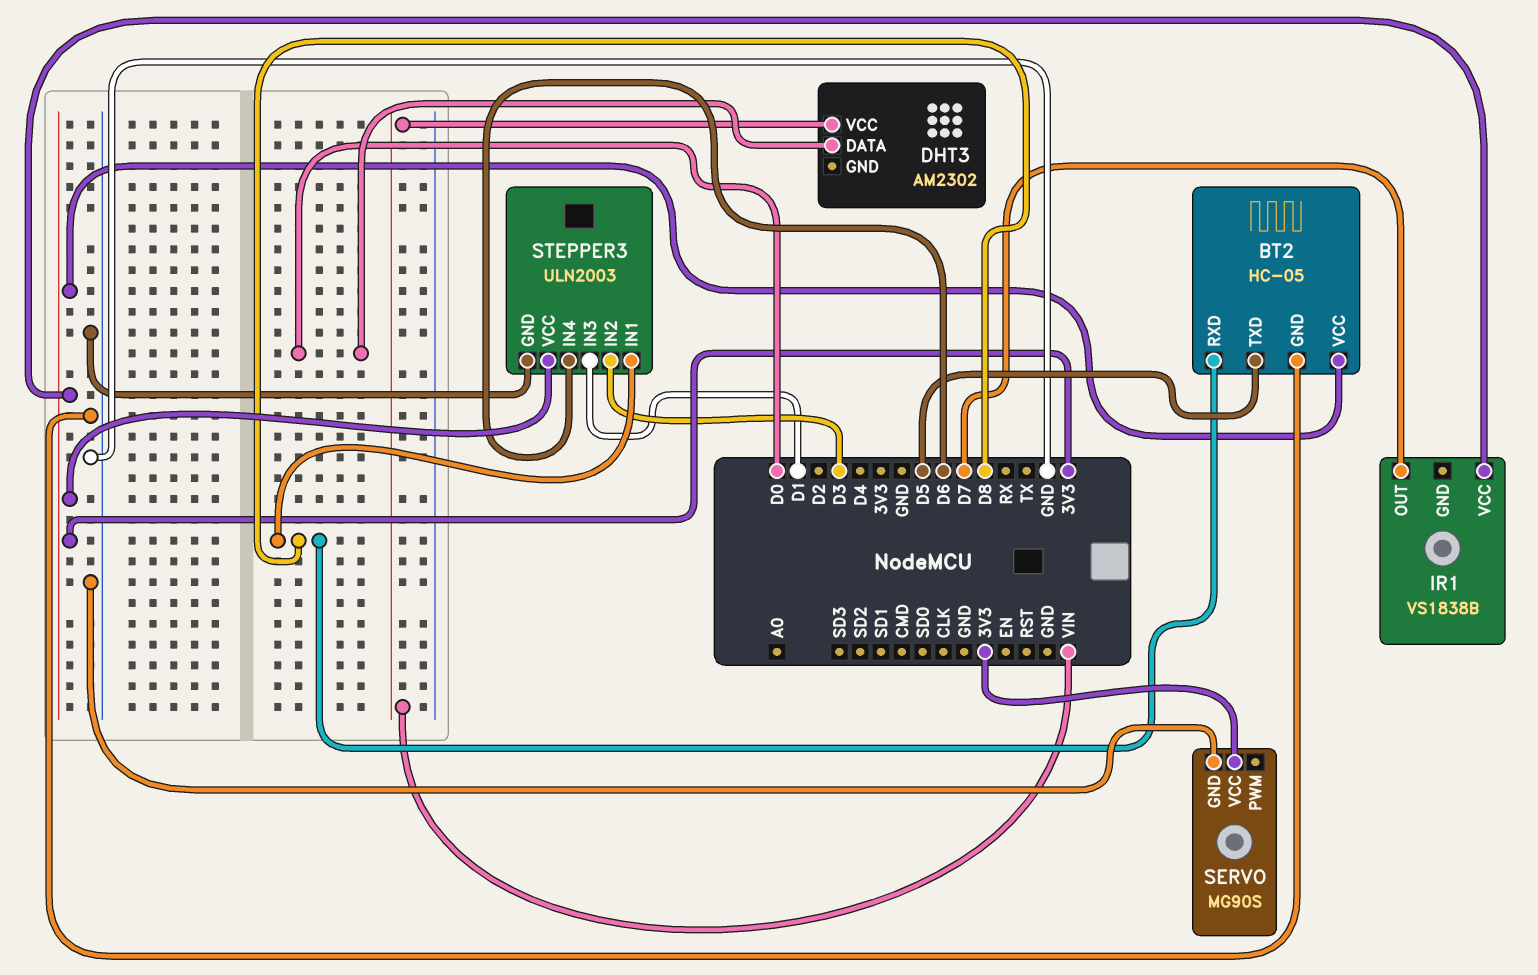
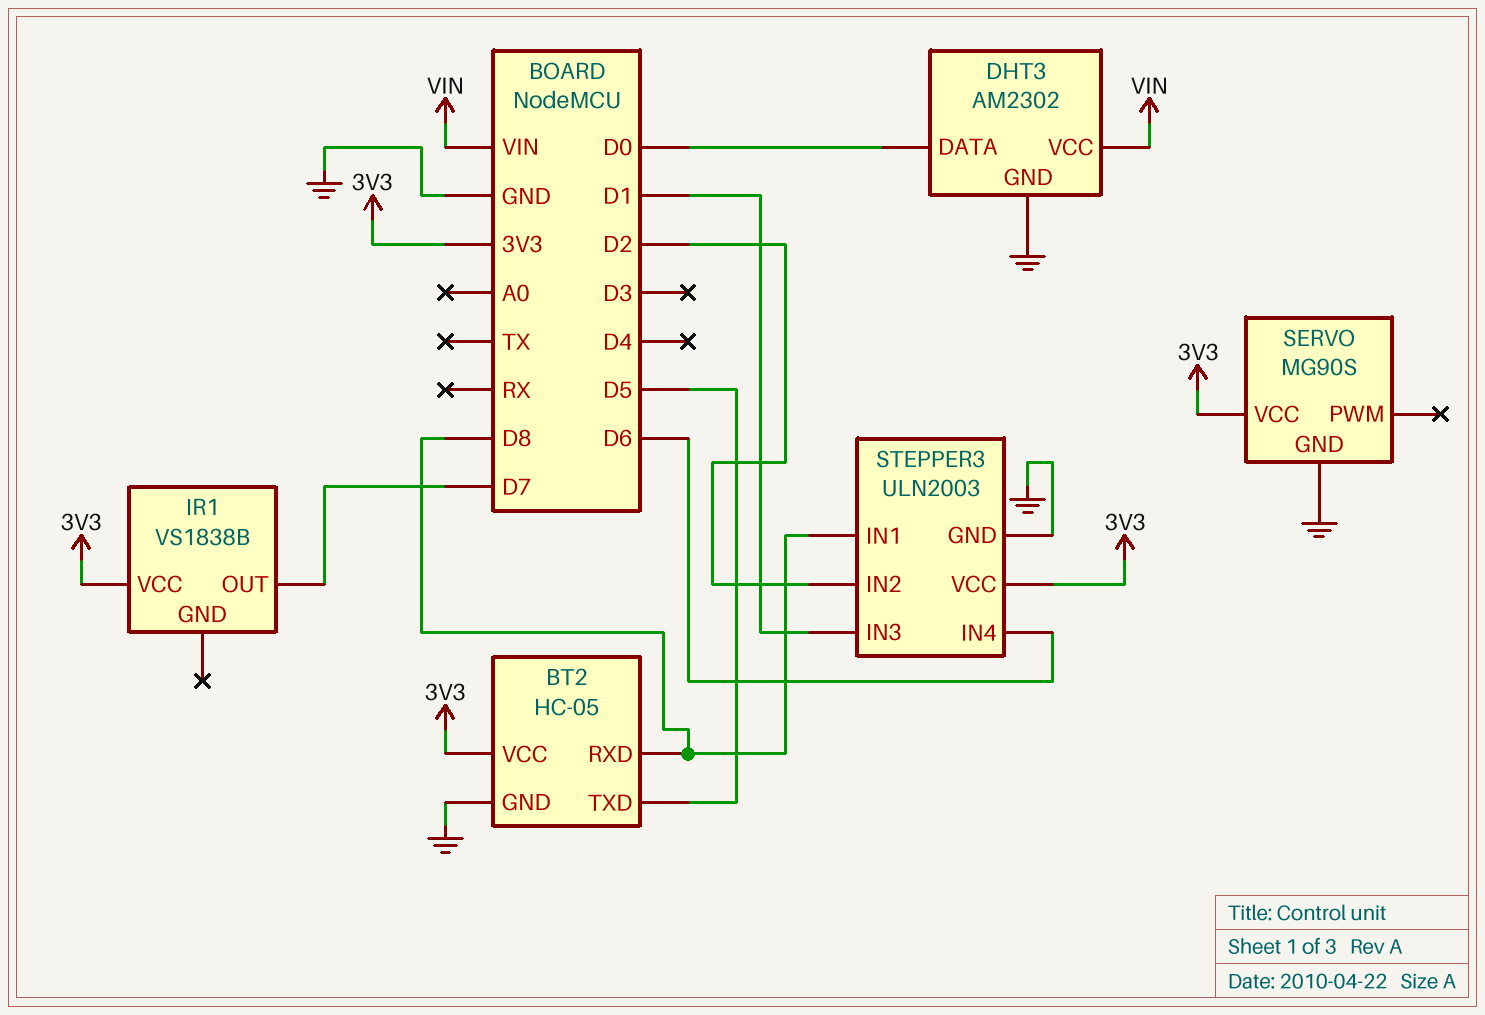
DHT3 pin GND: none -> GND
STEPPER3 pin IN2: D3 -> D2

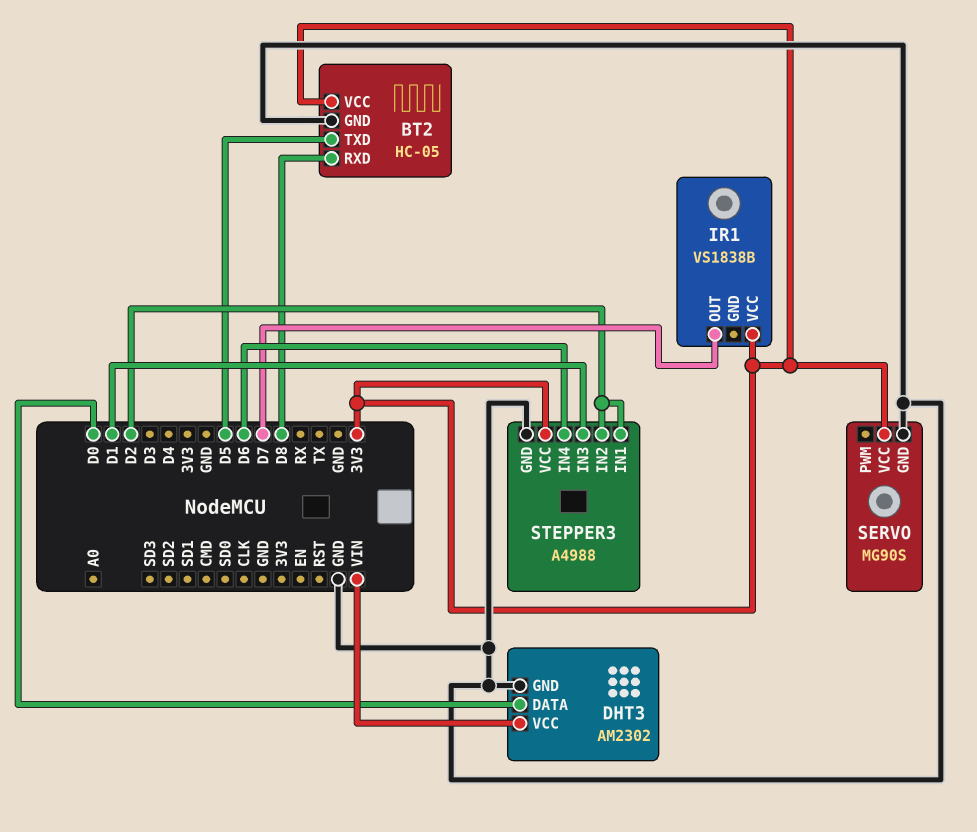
STEPPER3: ULN2003 -> A4988
STEPPER3 pin IN1: D8 -> D2

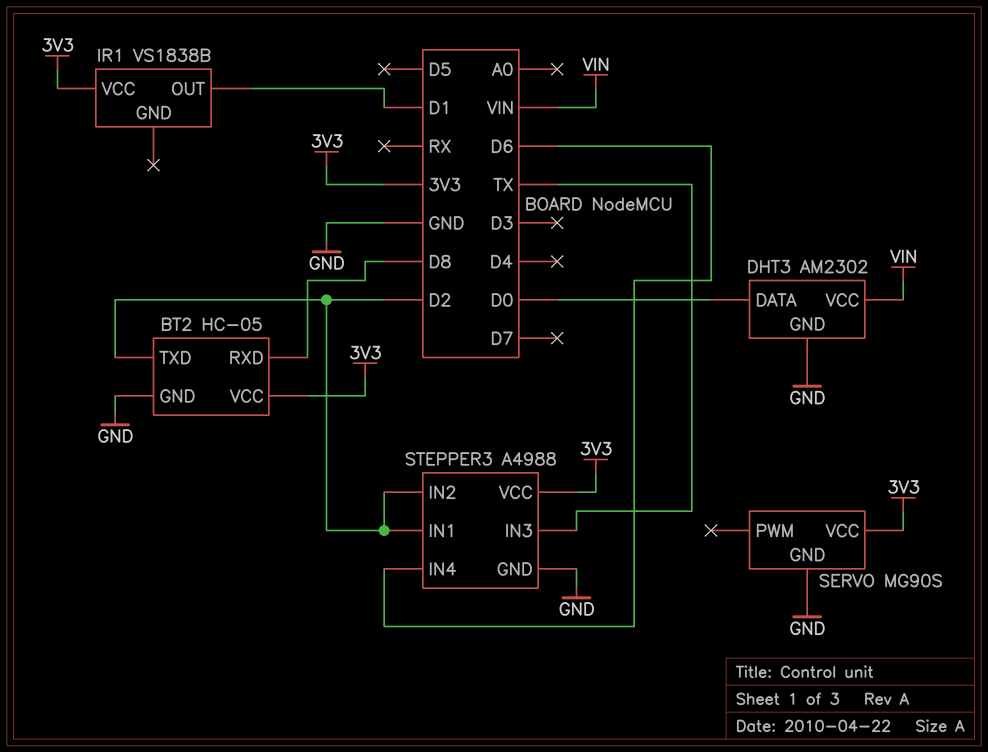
BT2 pin TXD: D5 -> D2
IR1 pin OUT: D7 -> D1
STEPPER3 pin IN3: D1 -> TX

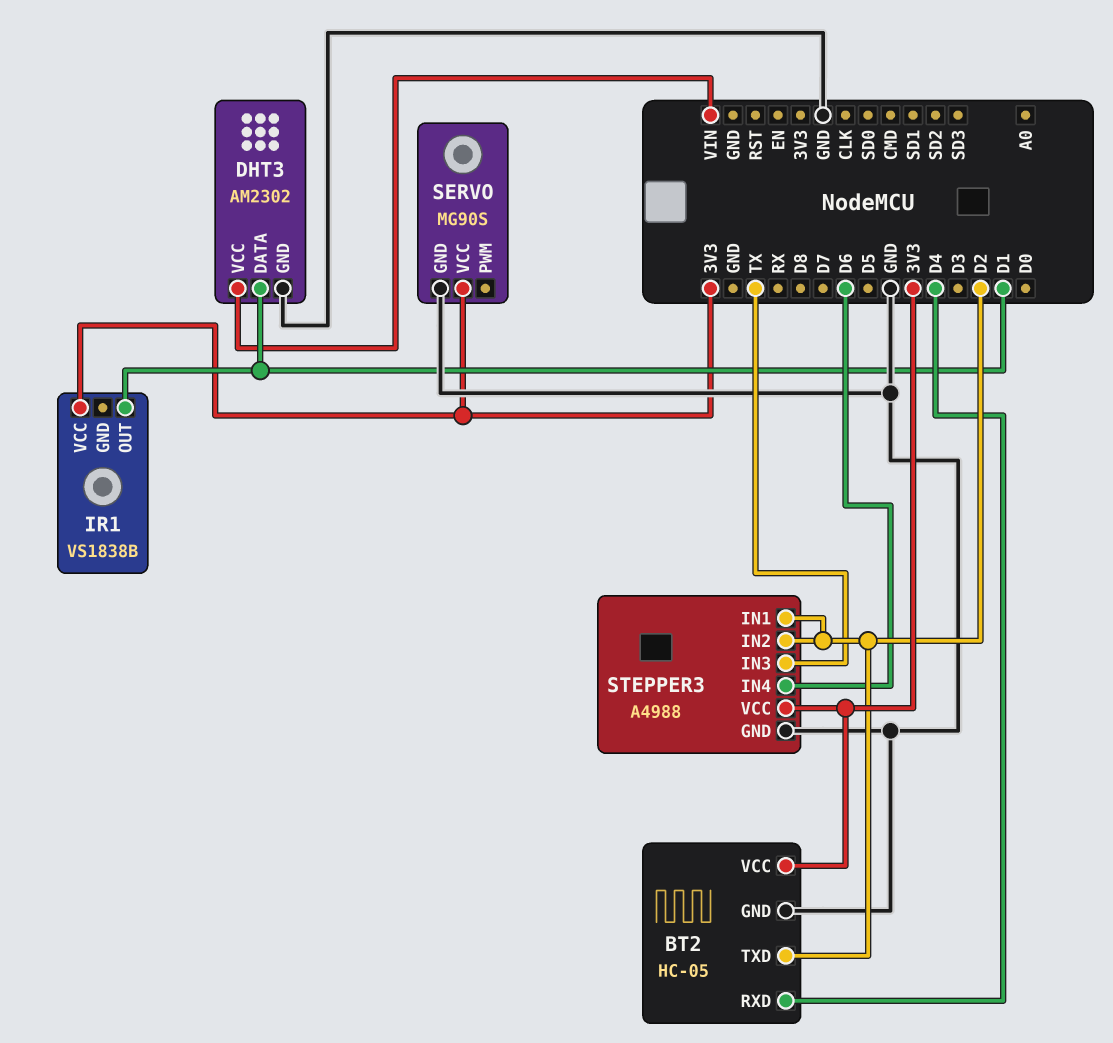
BT2 pin RXD: D8 -> D4
DHT3 pin DATA: D0 -> D1

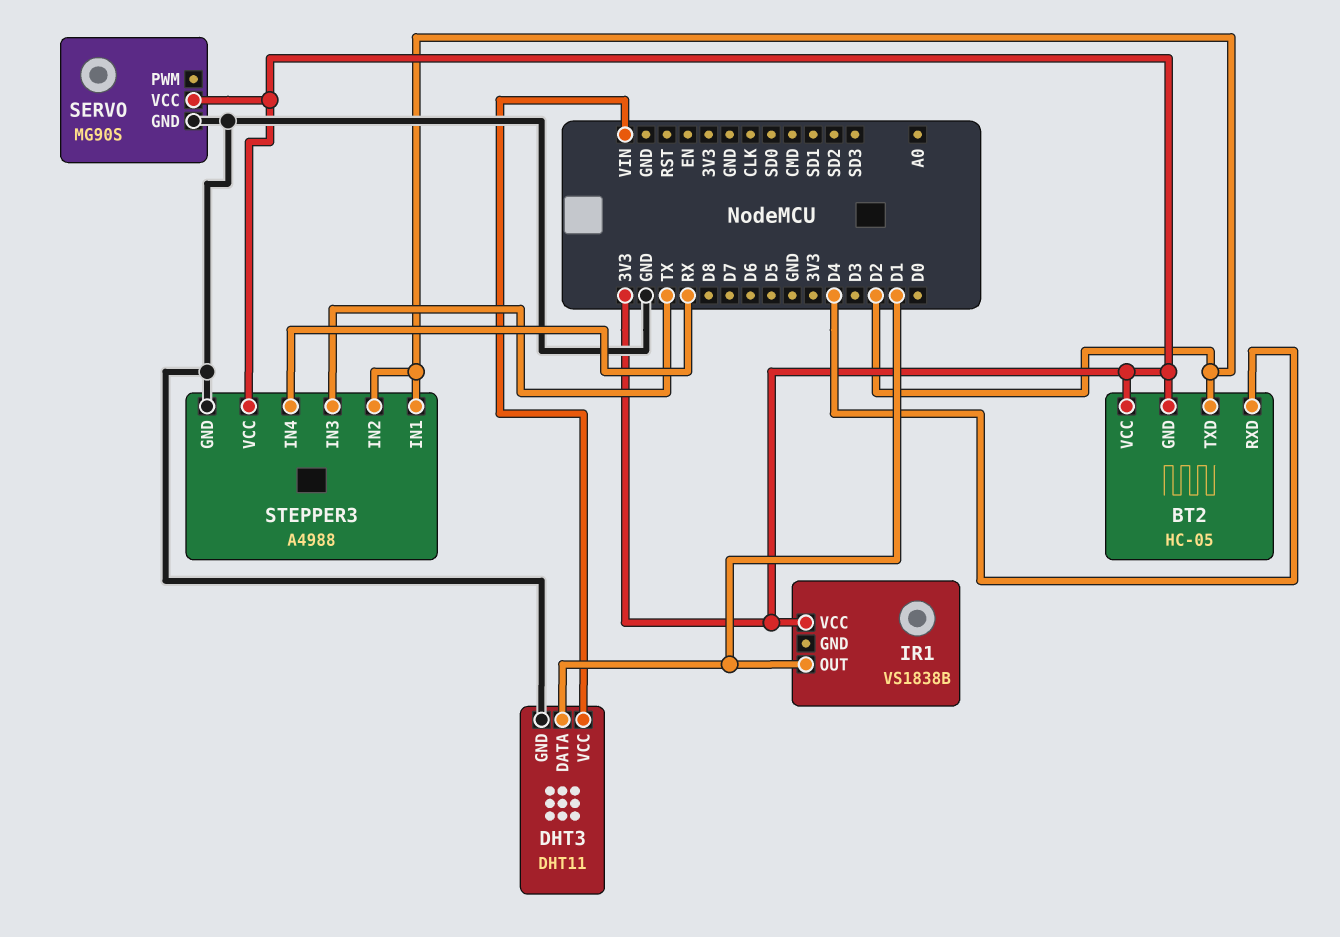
BT2 pin GND: GND -> 3V3
DHT3: AM2302 -> DHT11
STEPPER3 pin IN4: D6 -> RX

